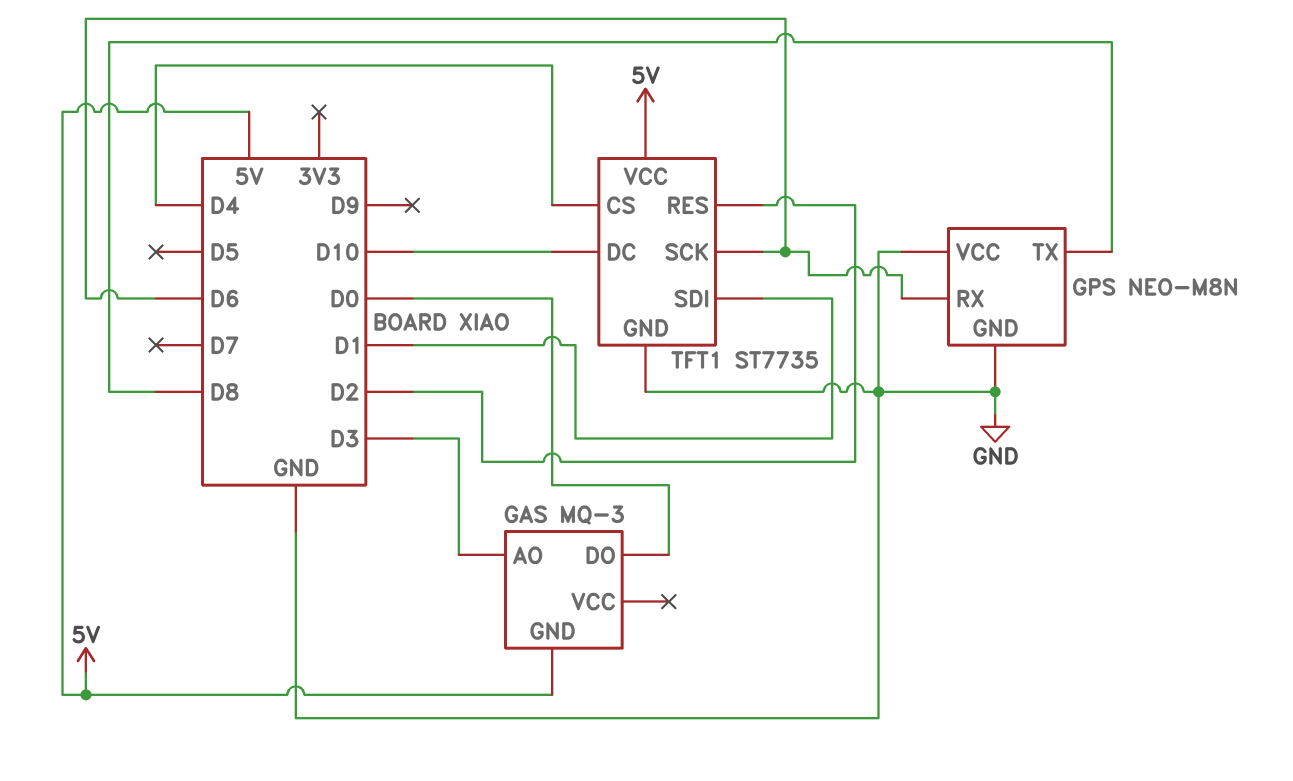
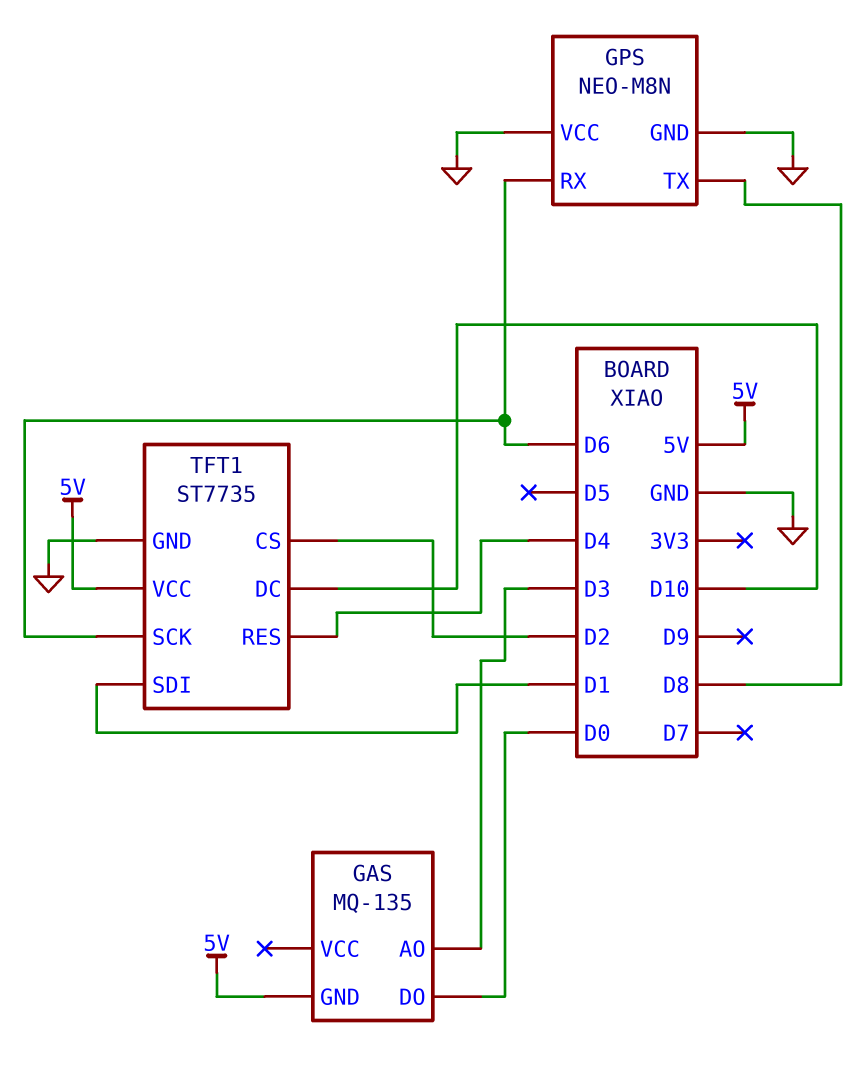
GAS: MQ-3 -> MQ-135
TFT1 pin CS: D4 -> D2
TFT1 pin RES: D2 -> D4

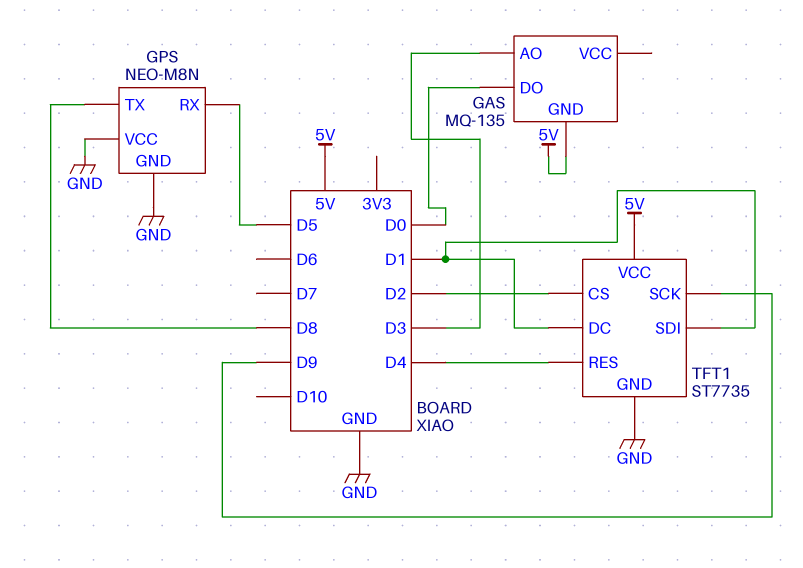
GPS pin RX: D6 -> D5
TFT1 pin DC: D10 -> D1
TFT1 pin SCK: D6 -> D9

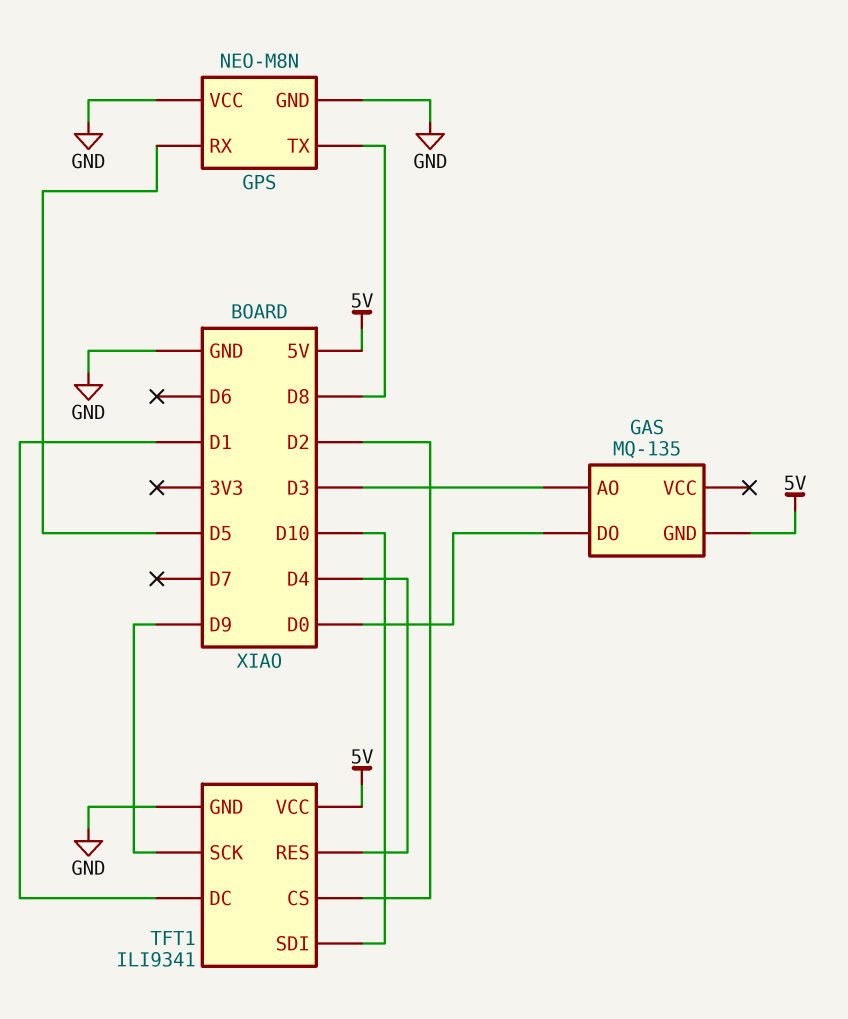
TFT1: ST7735 -> ILI9341
TFT1 pin SDI: D1 -> D10

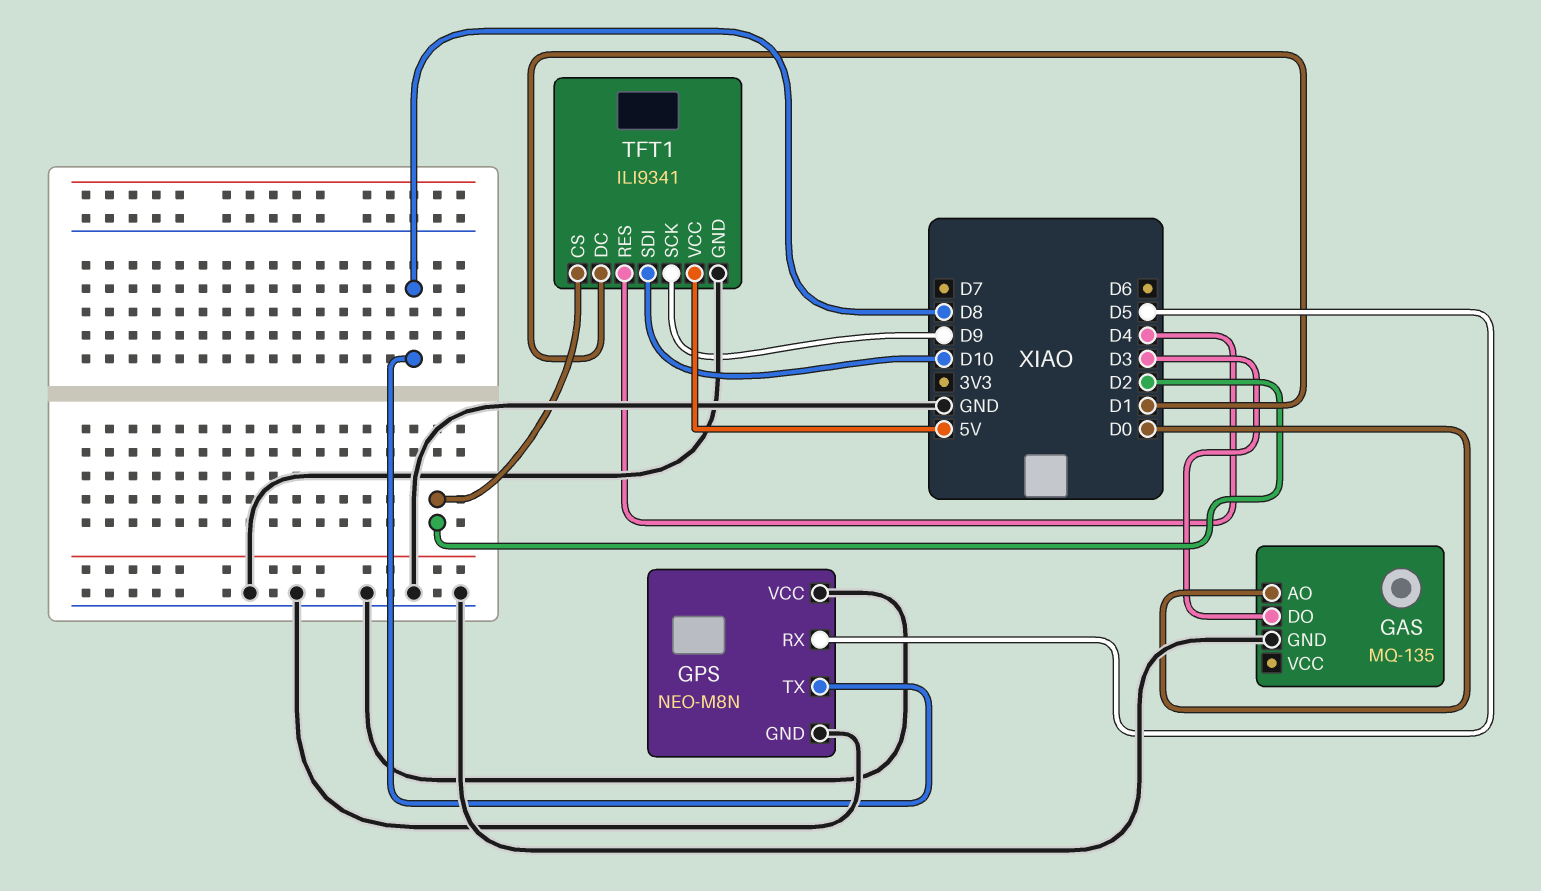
GAS pin AO: D3 -> D0
GAS pin DO: D0 -> D3
GAS pin GND: 5V -> GND

